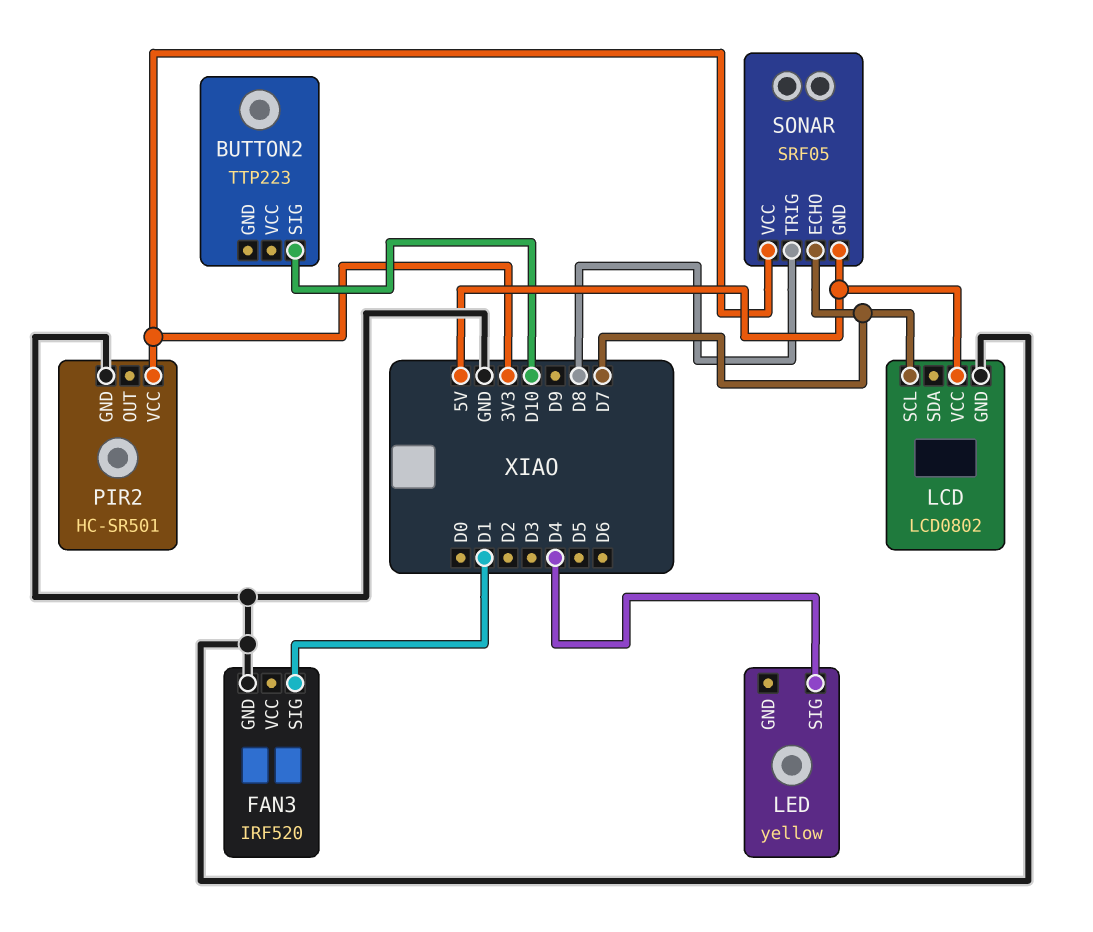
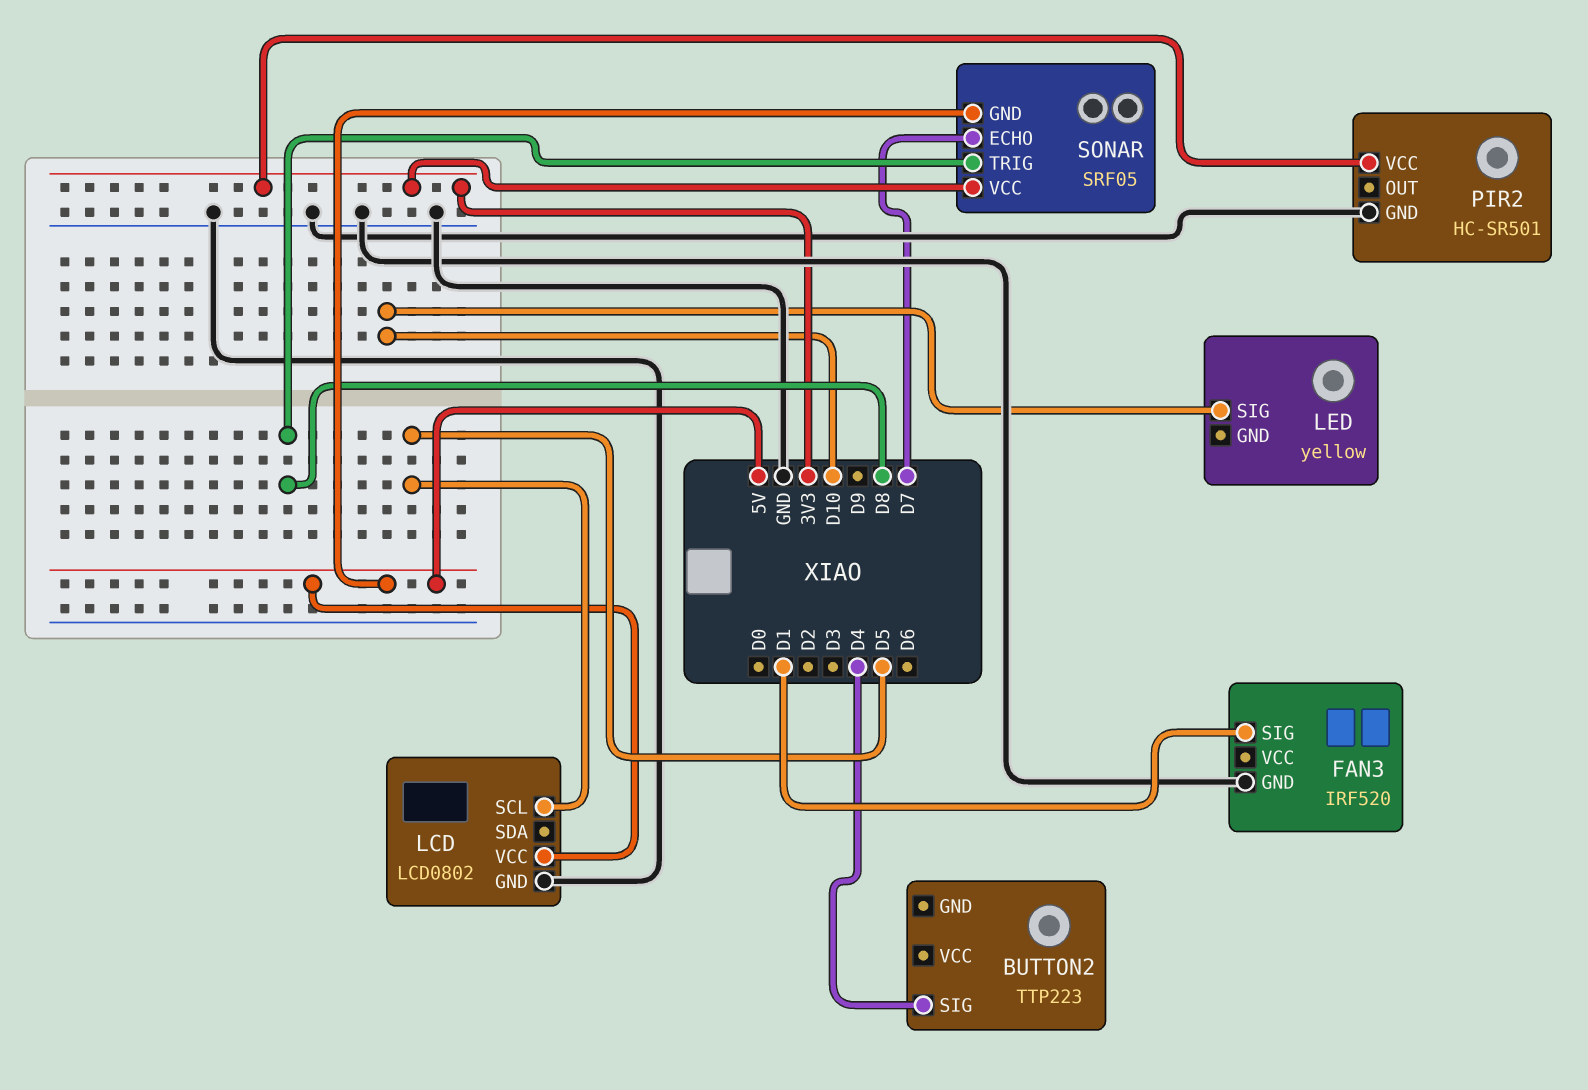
BUTTON2 pin SIG: D10 -> D4
LCD pin SCL: D7 -> D5
LED pin SIG: D4 -> D10

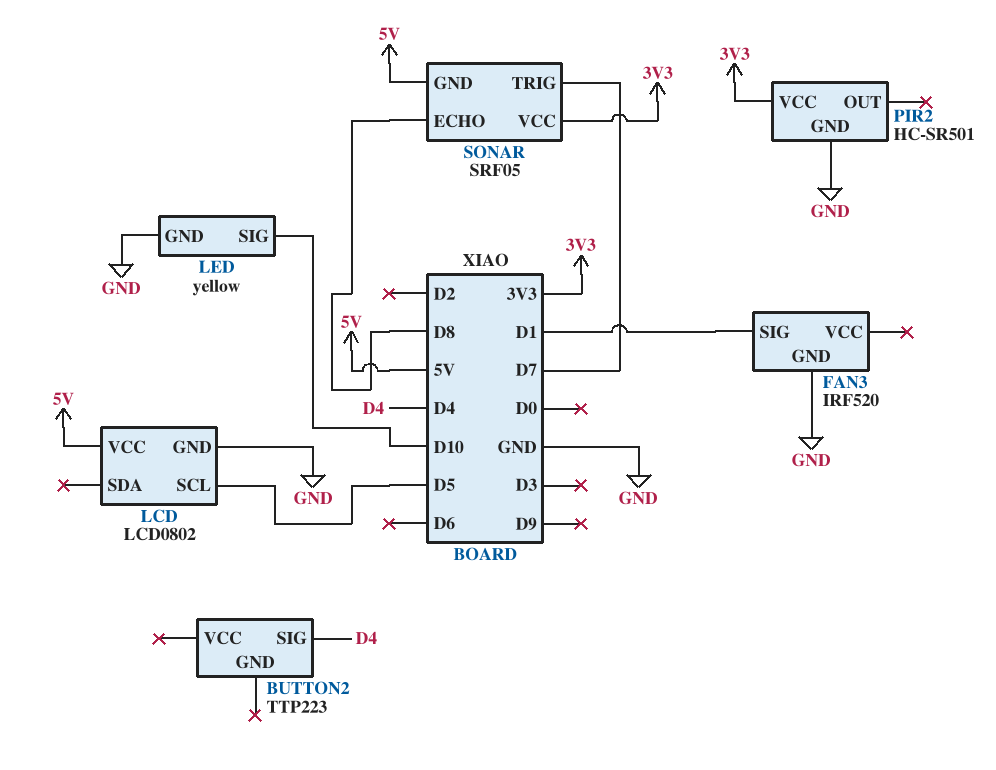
LED pin GND: none -> GND
SONAR pin ECHO: D7 -> D8
SONAR pin TRIG: D8 -> D7

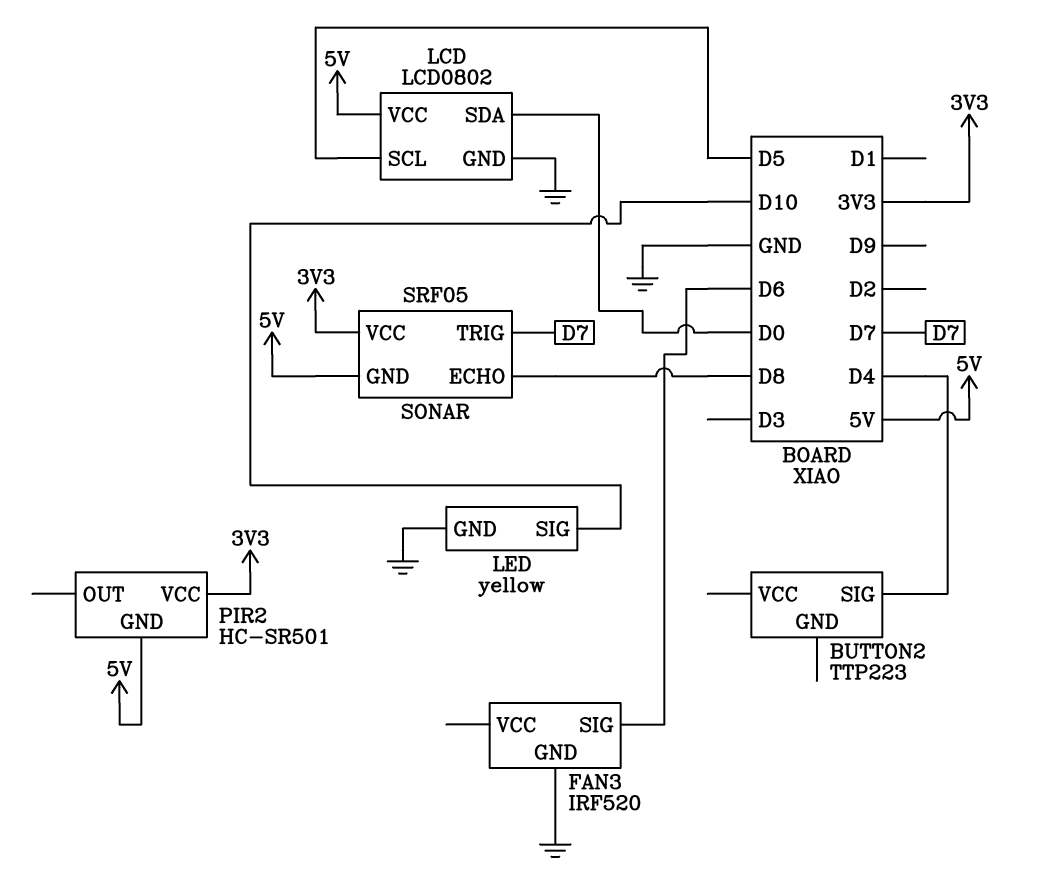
FAN3 pin SIG: D1 -> D6
LCD pin SDA: none -> D0
PIR2 pin GND: GND -> 5V

